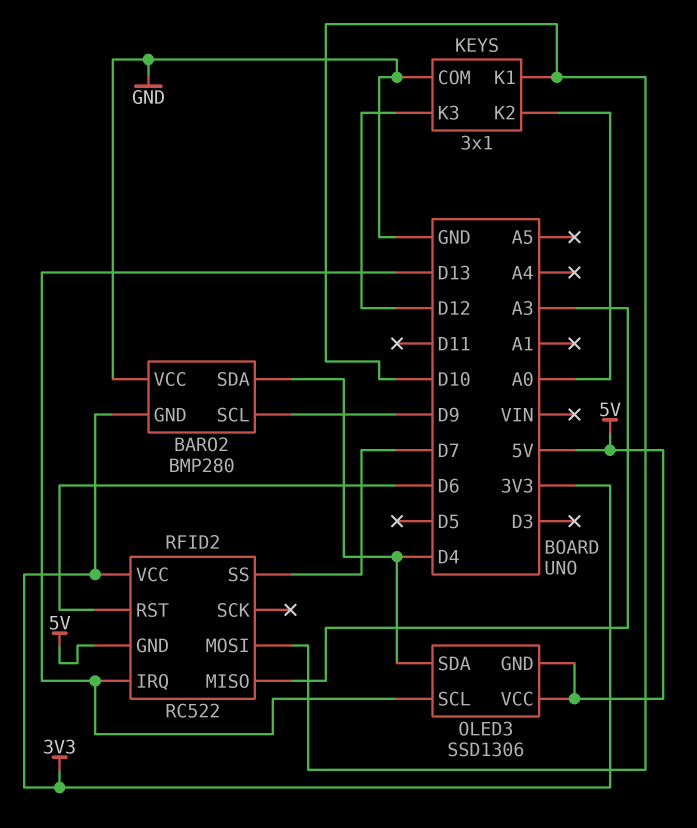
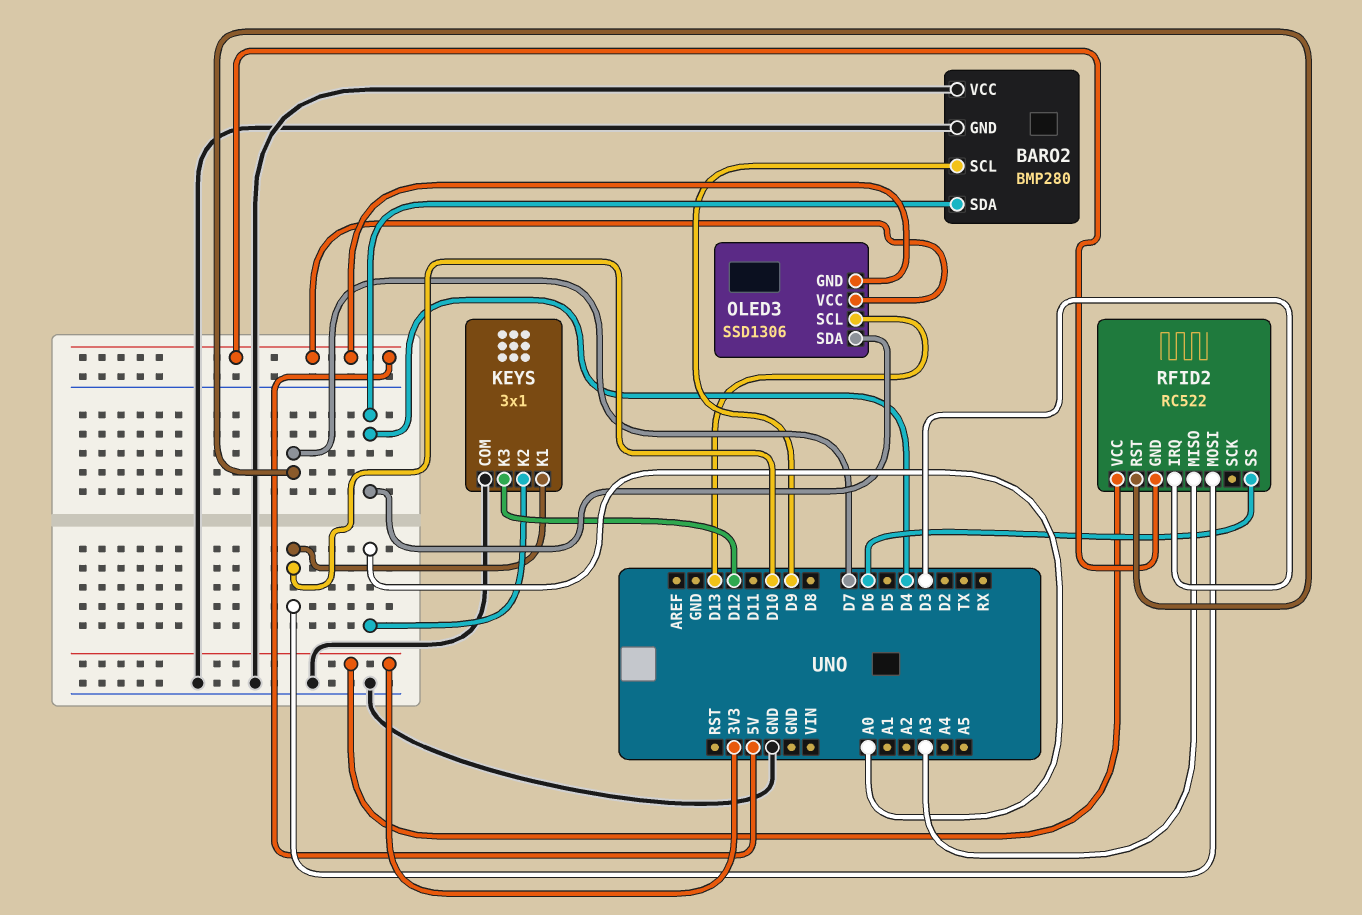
BARO2 pin GND: 3V3 -> GND
RFID2 pin IRQ: D13 -> D3
RFID2 pin RST: D6 -> D7
RFID2 pin SS: D7 -> D6

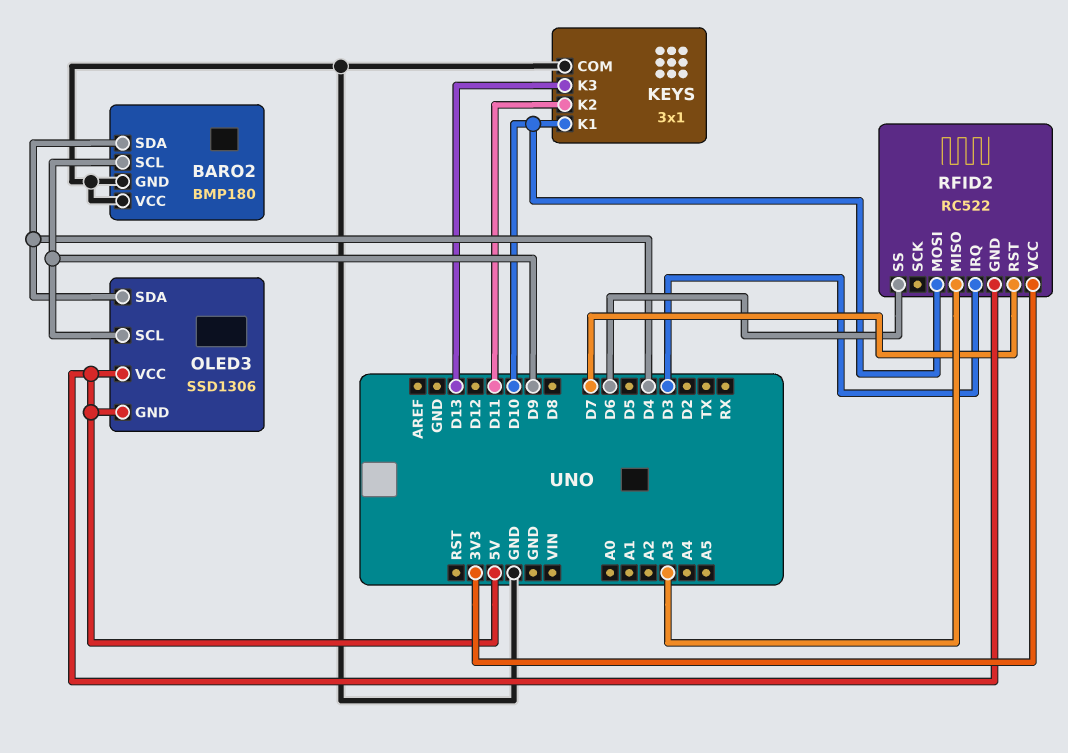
BARO2: BMP280 -> BMP180
KEYS pin K2: A0 -> D11
KEYS pin K3: D12 -> D13
OLED3 pin SCL: D13 -> D9

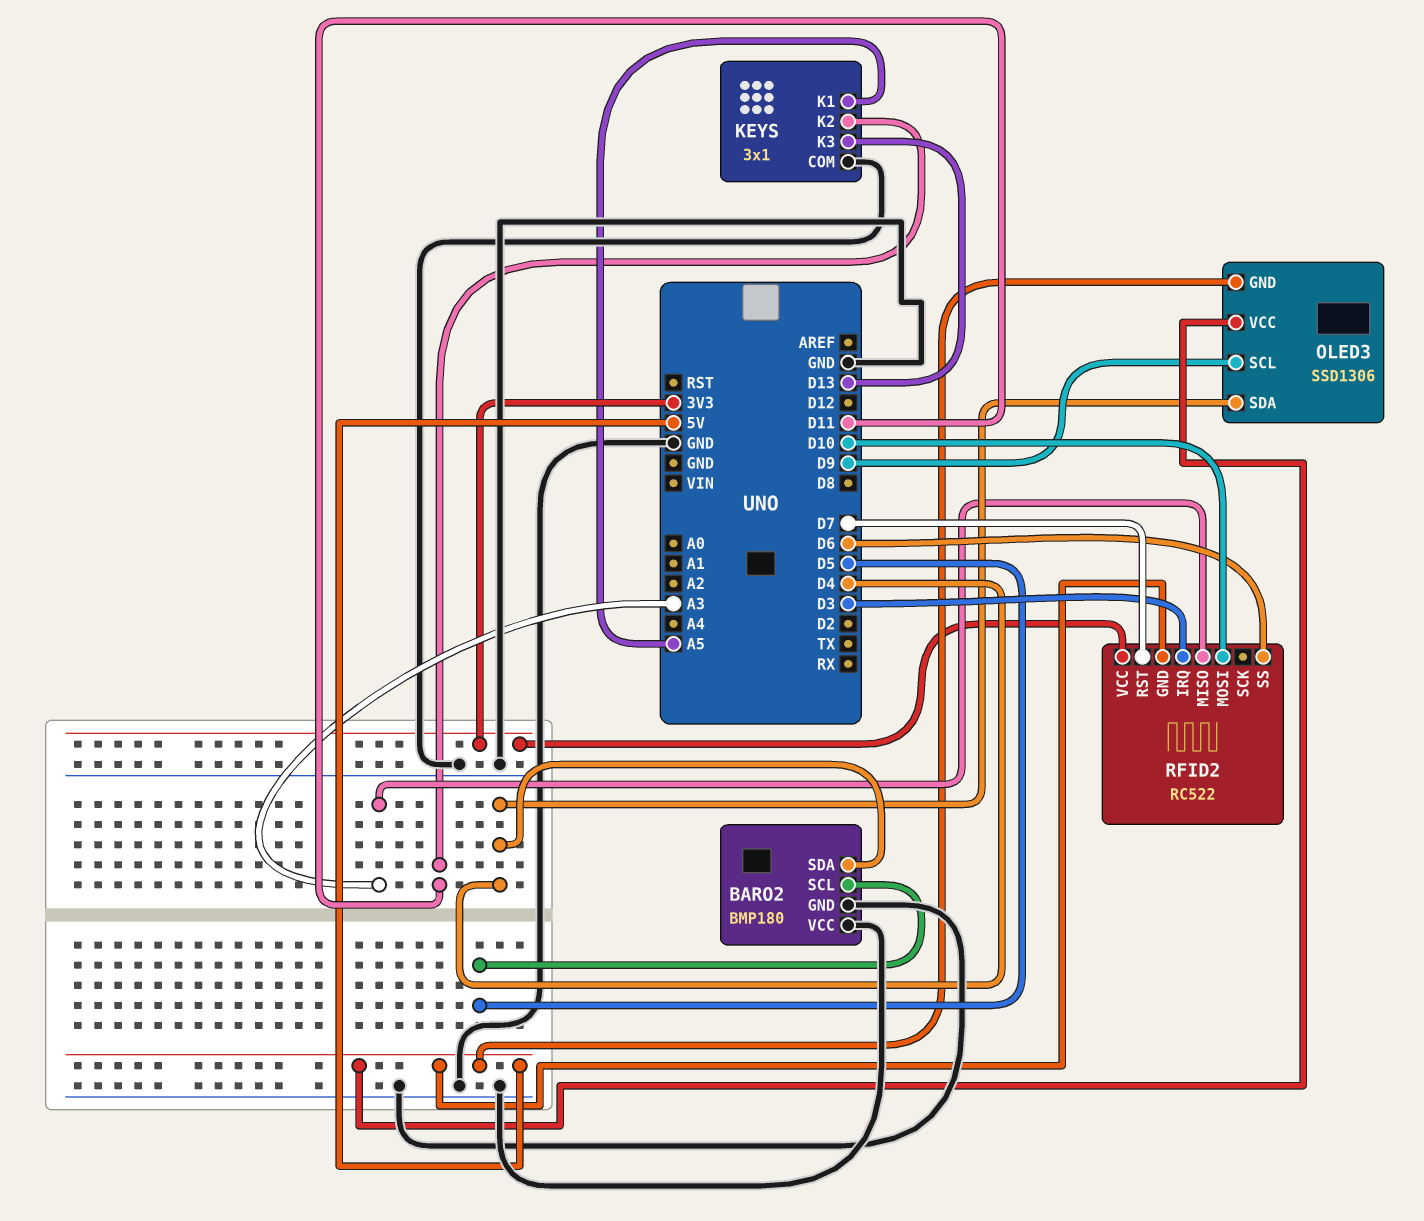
BARO2 pin SCL: D9 -> D5
KEYS pin K1: D10 -> A5

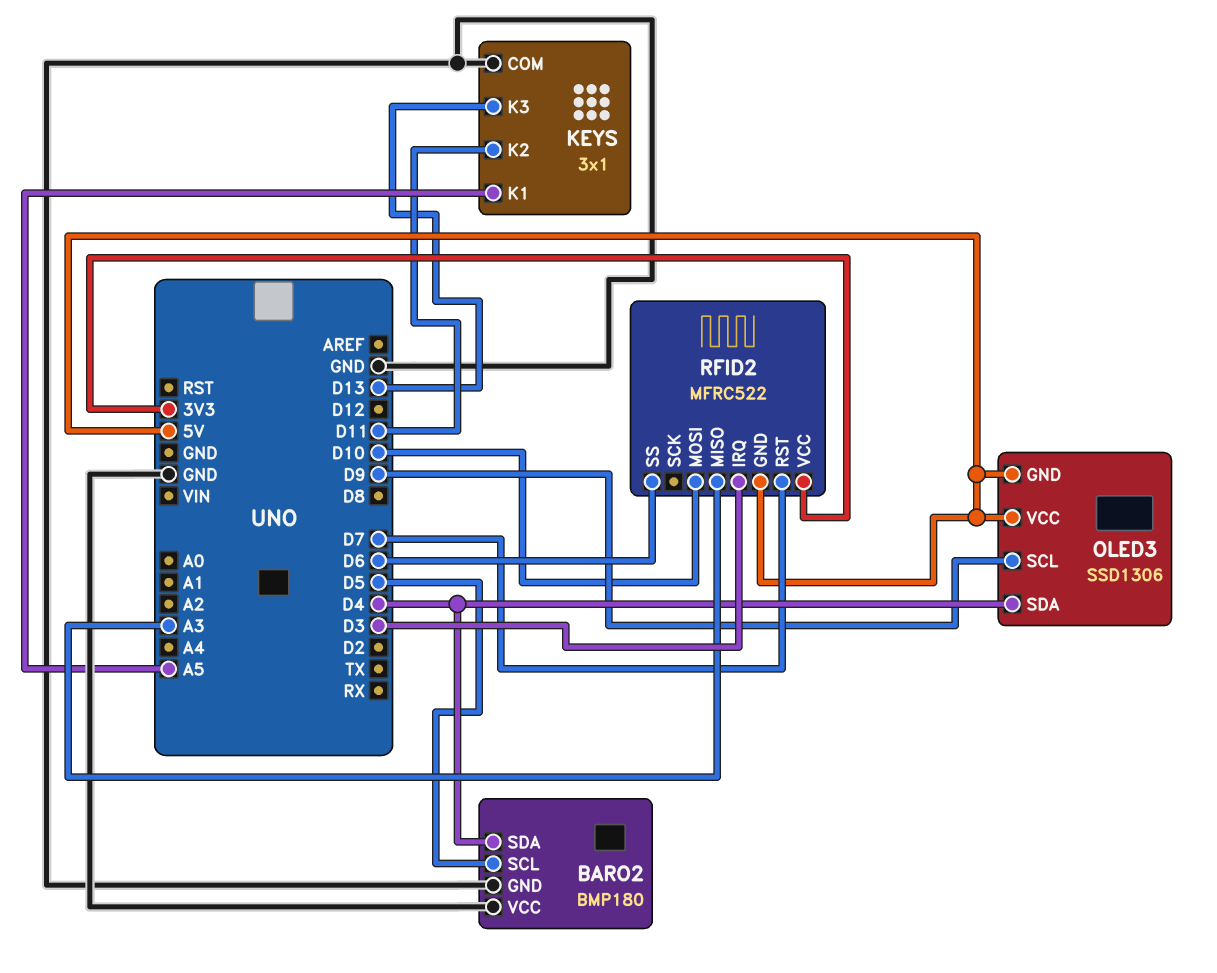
RFID2: RC522 -> MFRC522

